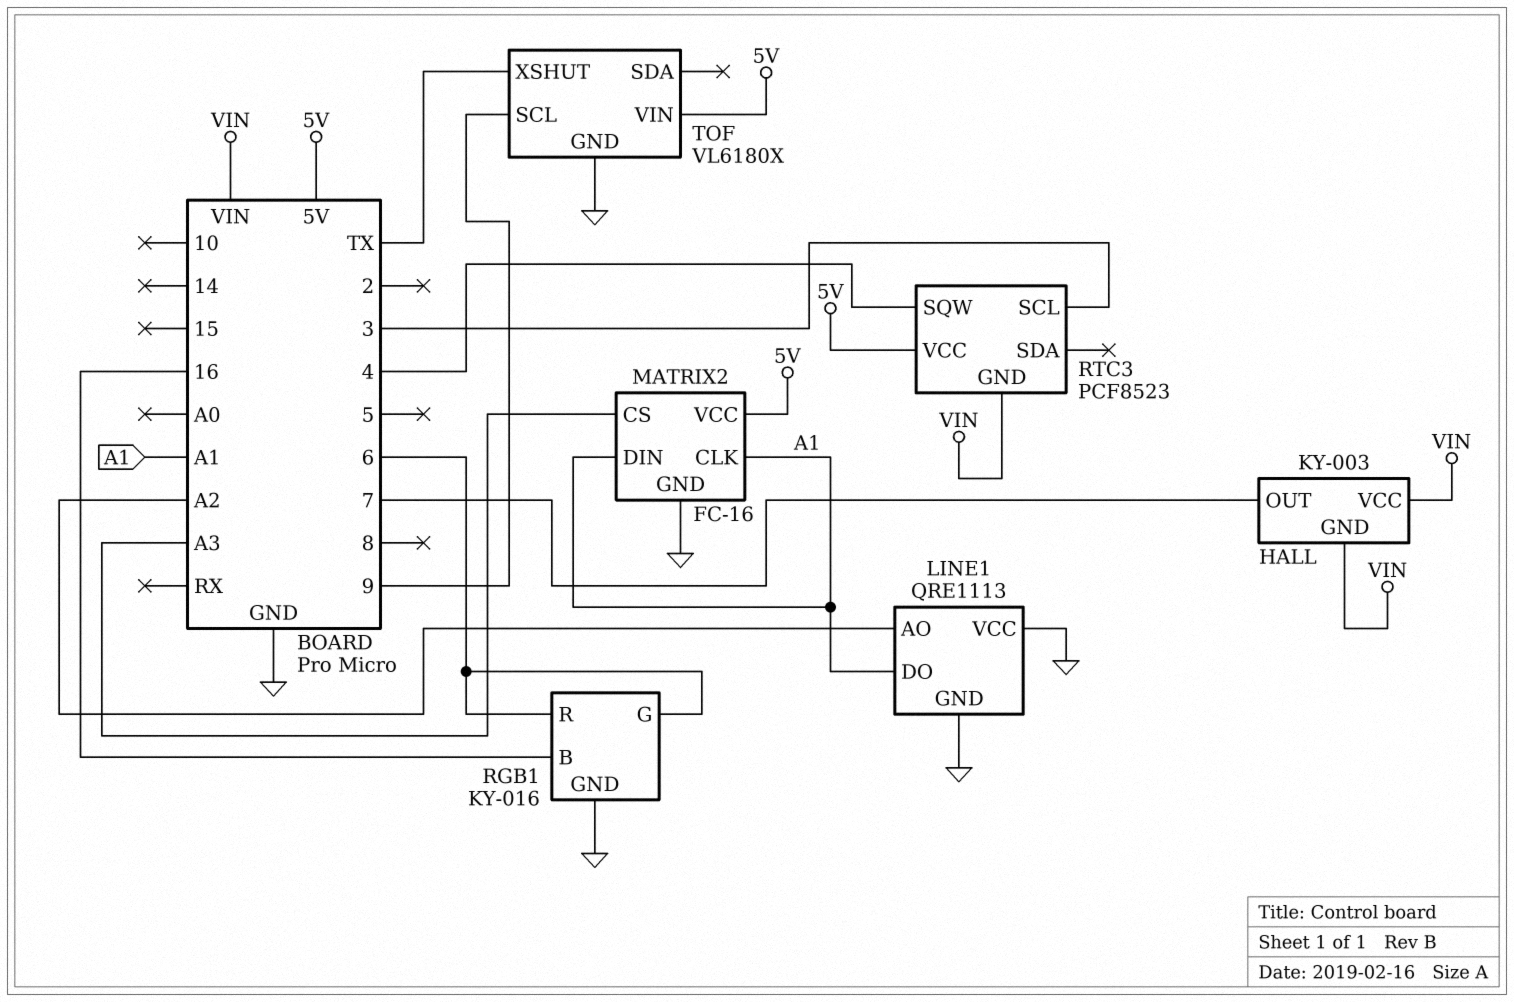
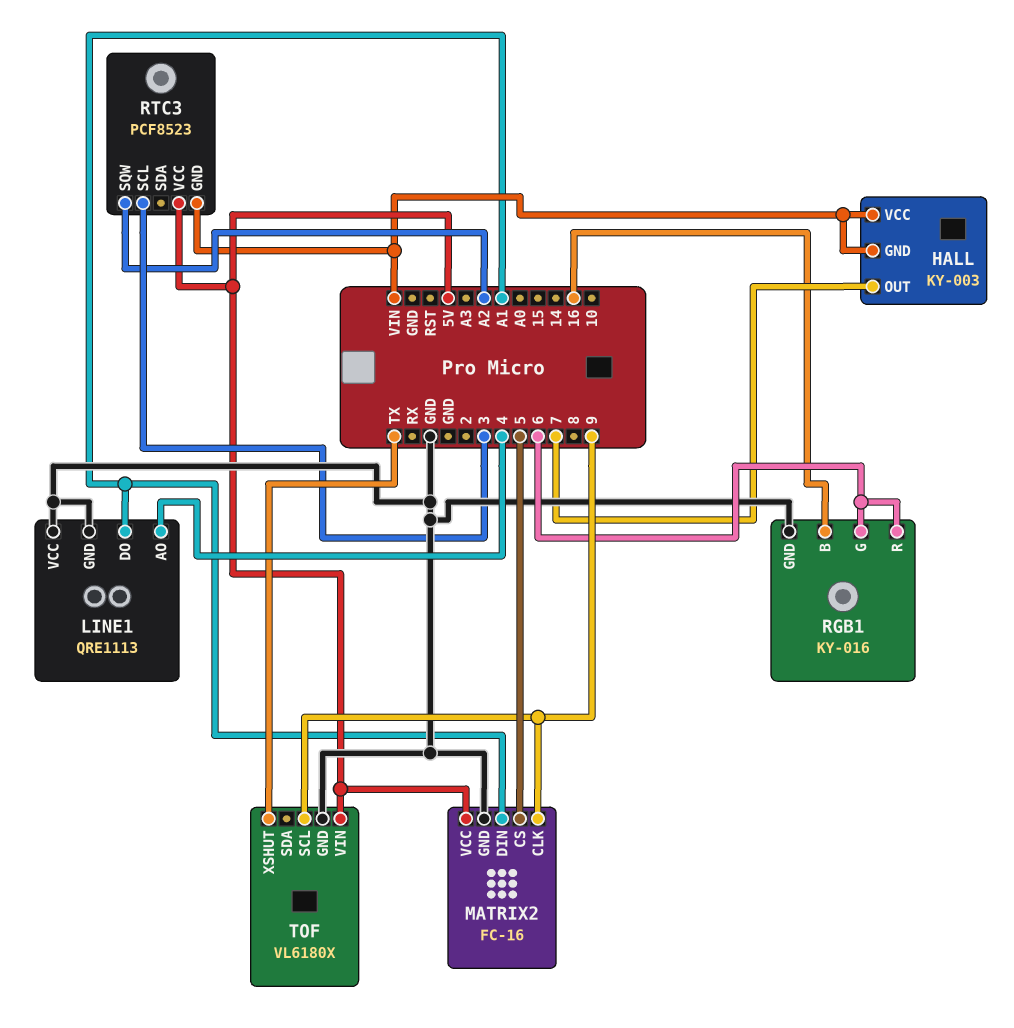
LINE1 pin AO: A2 -> 4
MATRIX2 pin CLK: A1 -> 9
MATRIX2 pin CS: A3 -> 5
RTC3 pin SQW: 4 -> A2

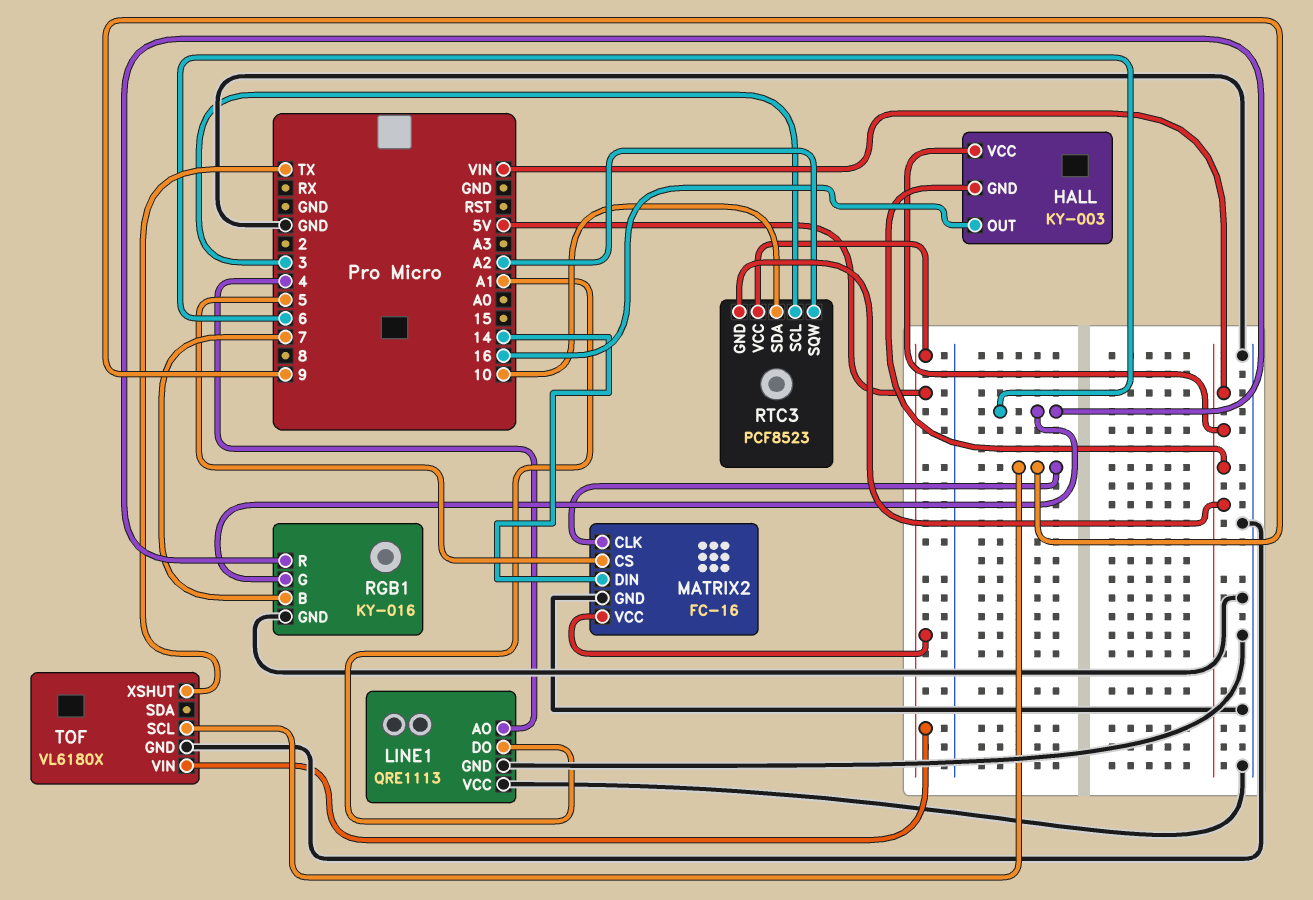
HALL pin OUT: 7 -> 16
MATRIX2 pin DIN: A1 -> 14
RGB1 pin B: 16 -> 7
RTC3 pin SDA: none -> 10

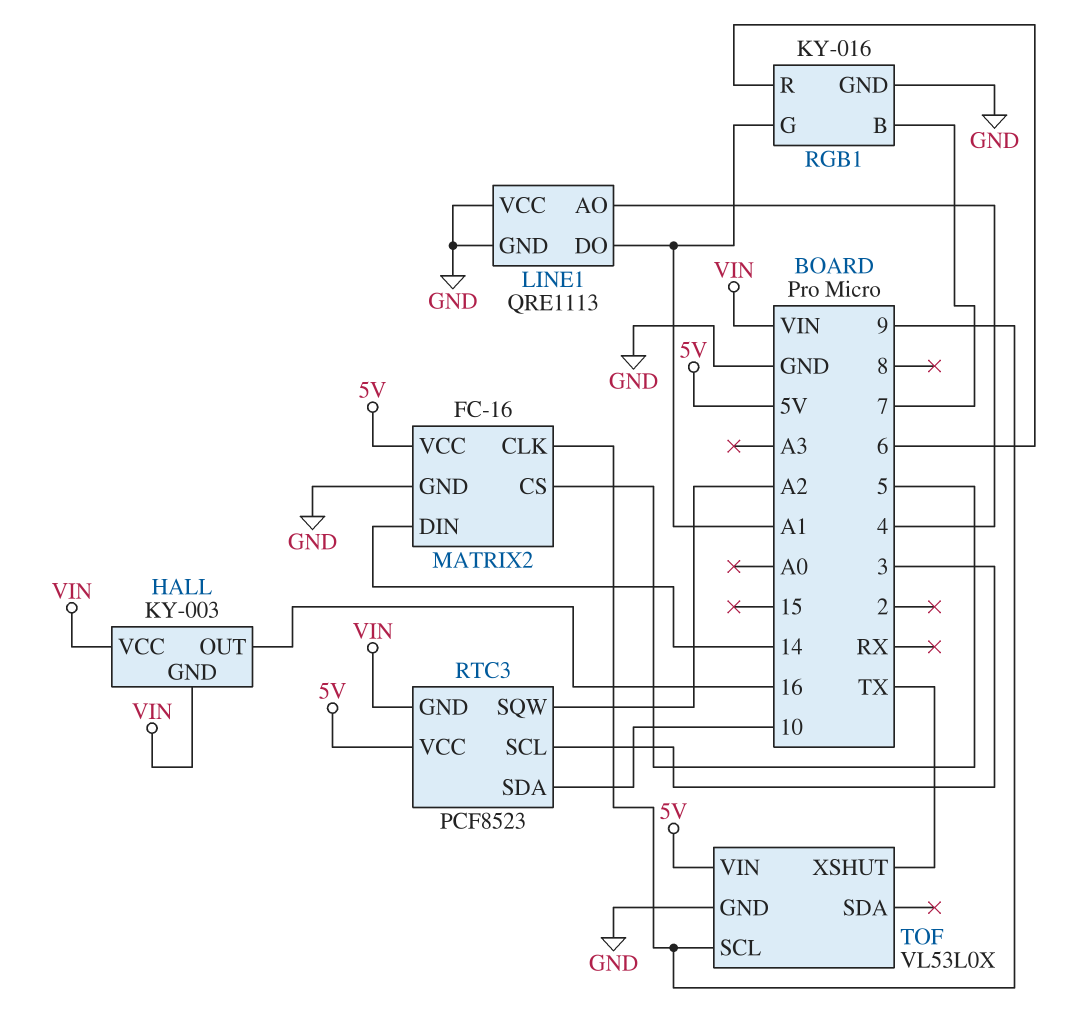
RGB1 pin G: 6 -> A1
TOF: VL6180X -> VL53L0X

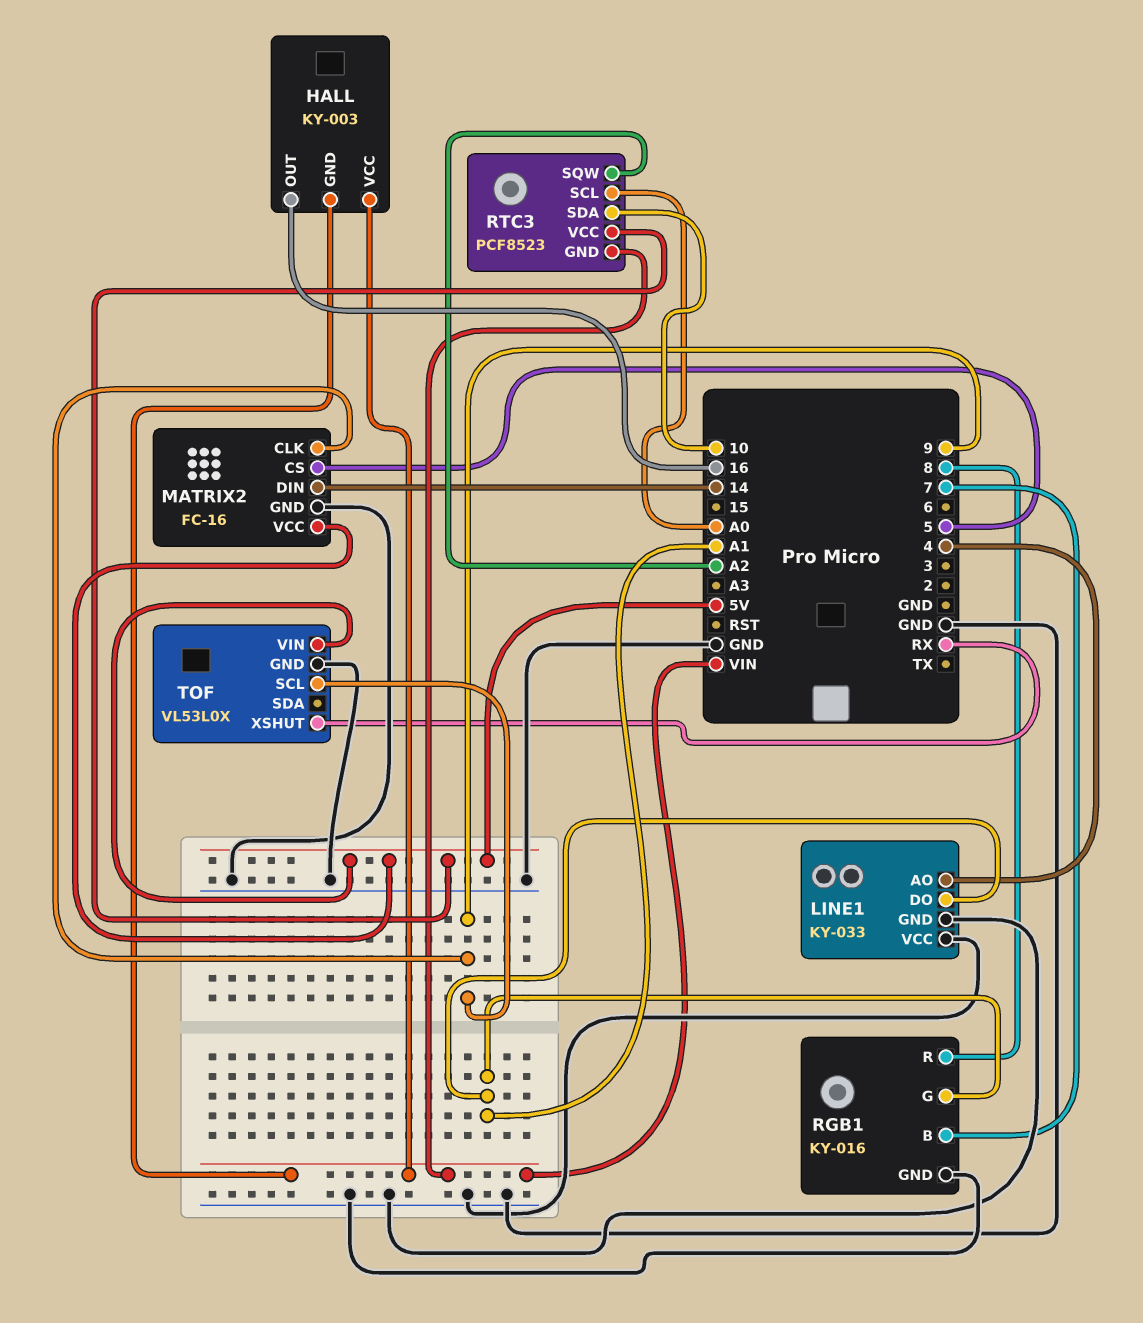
LINE1: QRE1113 -> KY-033
RGB1 pin R: 6 -> 8
RTC3 pin SCL: 3 -> A0
TOF pin XSHUT: TX -> RX

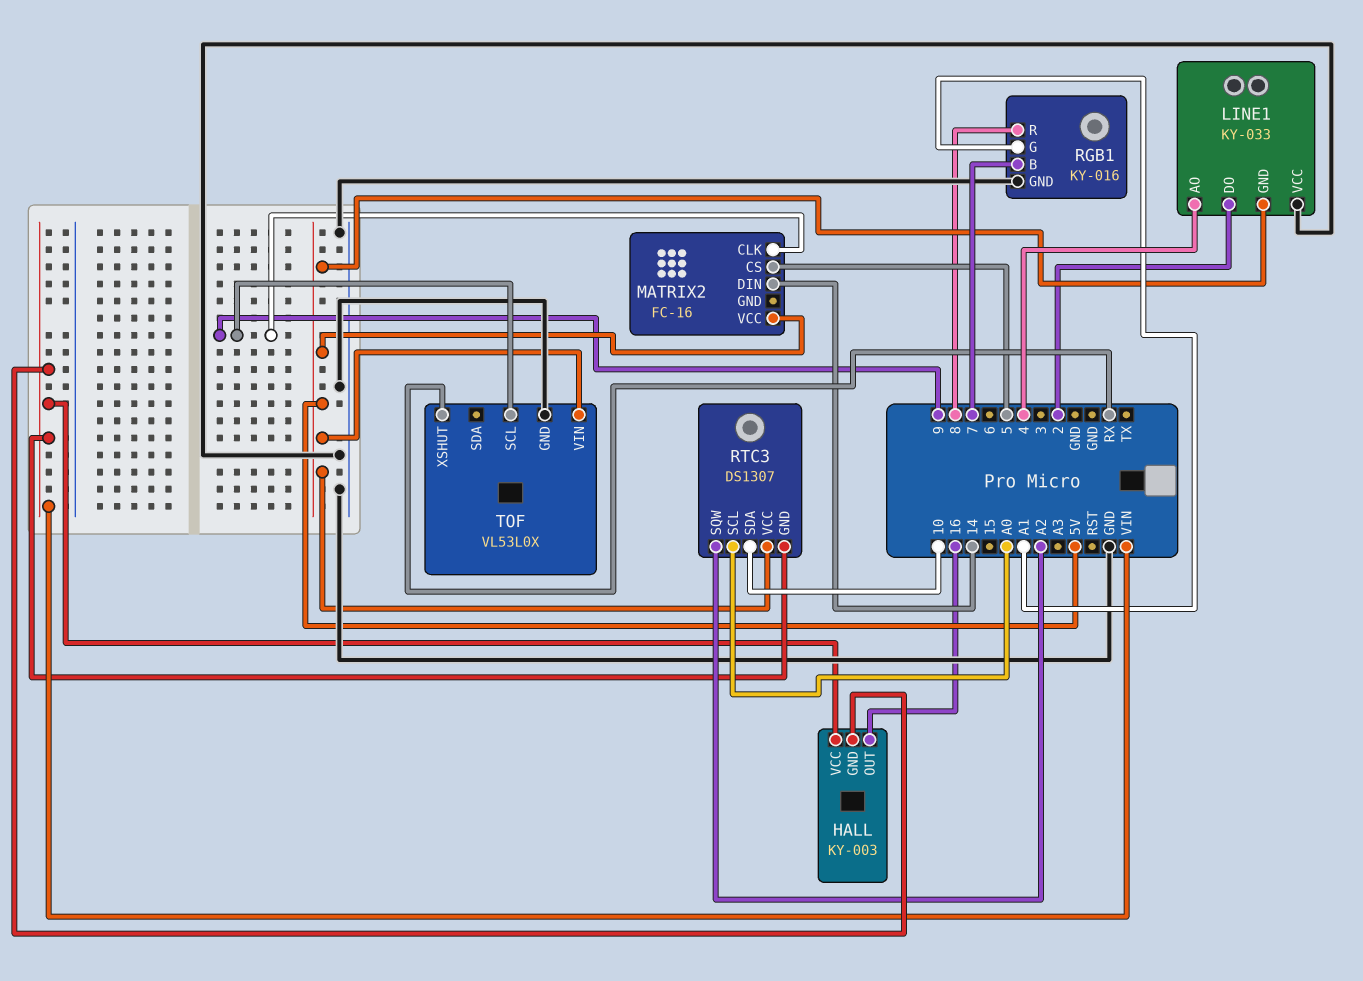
LINE1 pin DO: A1 -> 2
LINE1 pin GND: GND -> 5V
MATRIX2 pin GND: GND -> none
RTC3: PCF8523 -> DS1307

